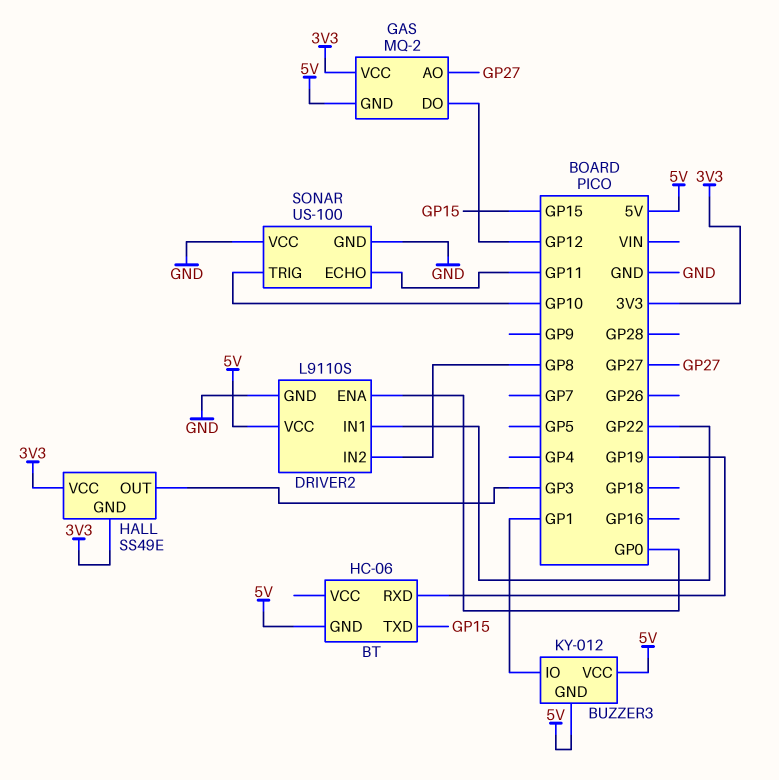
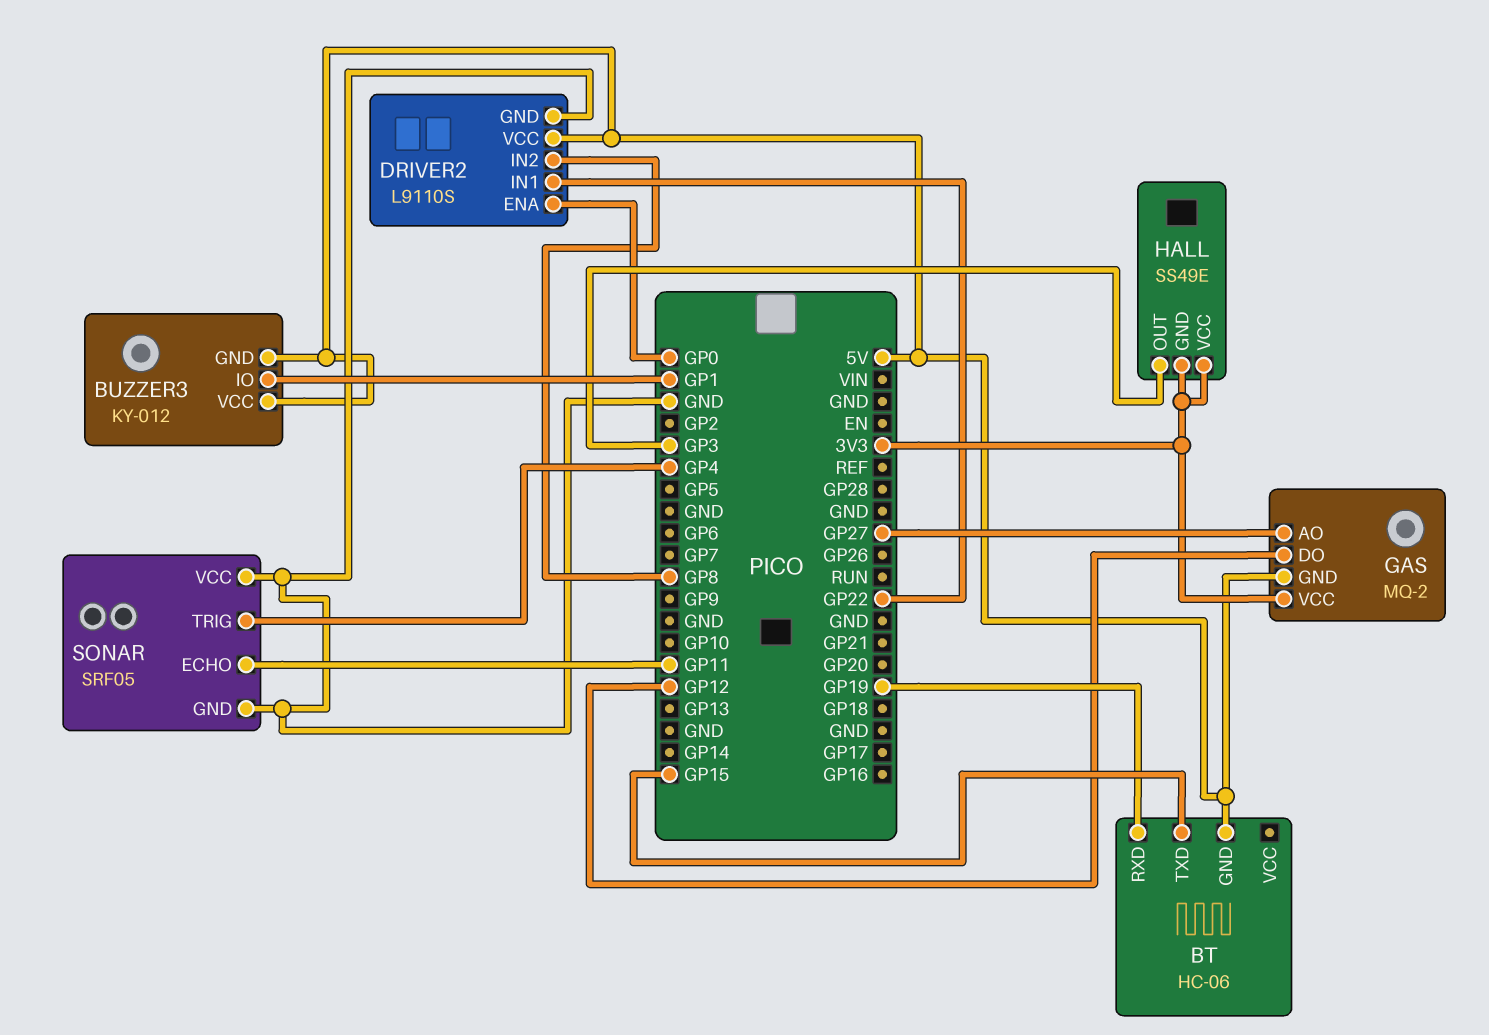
SONAR: US-100 -> SRF05
SONAR pin TRIG: GP10 -> GP4

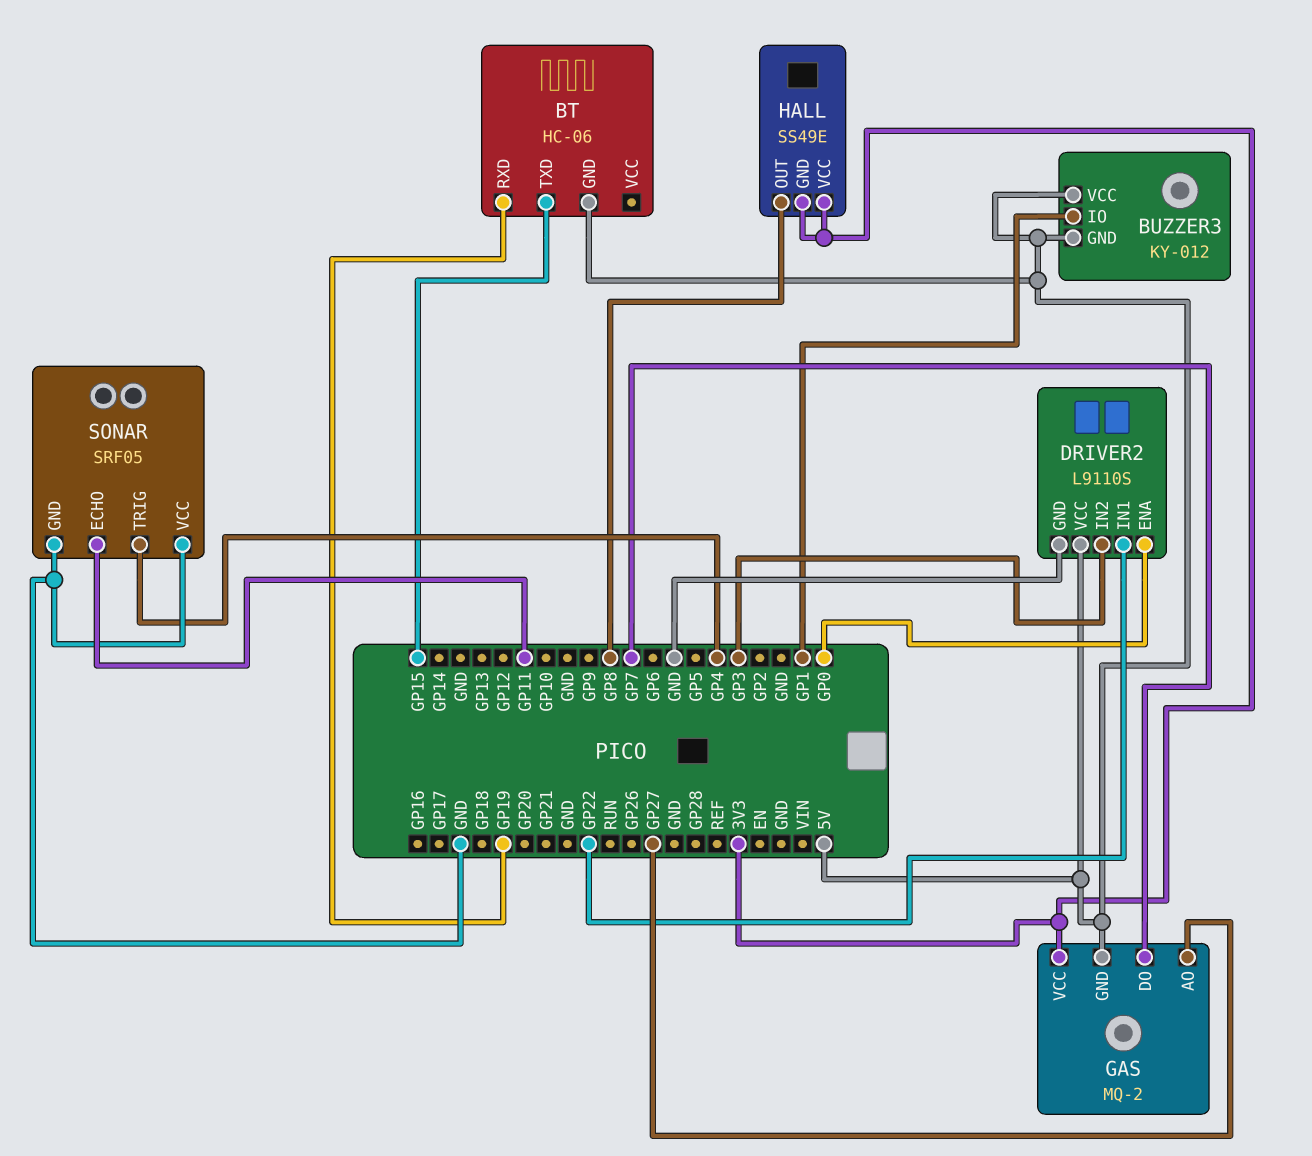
DRIVER2 pin IN2: GP8 -> GP3
GAS pin DO: GP12 -> GP7
HALL pin OUT: GP3 -> GP8

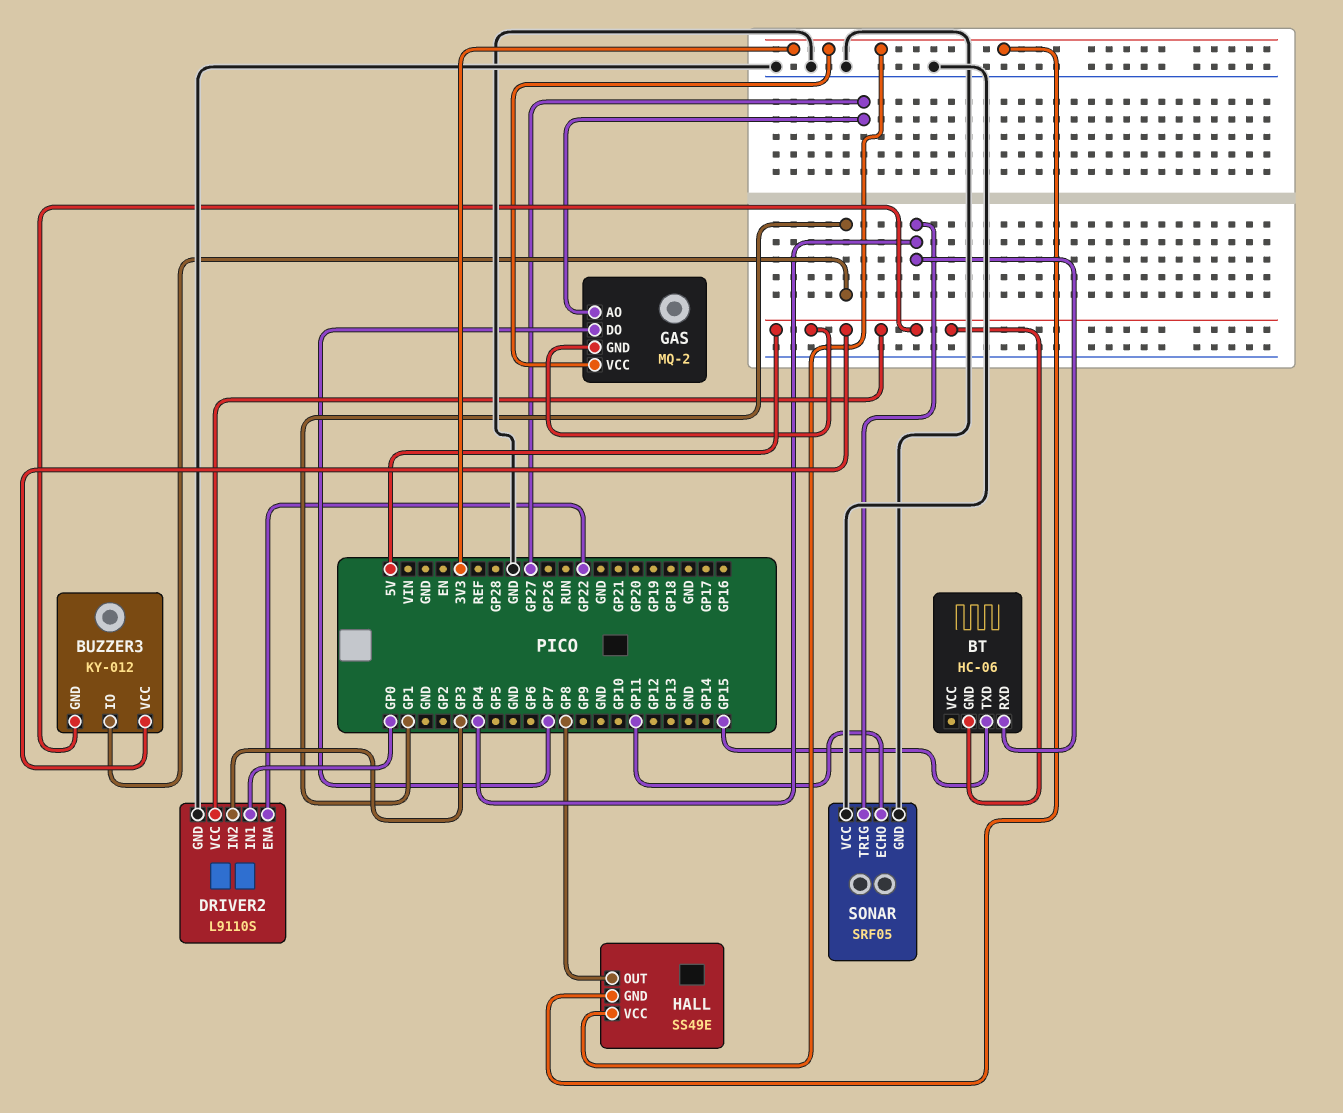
BT pin RXD: GP19 -> GP4
DRIVER2 pin ENA: GP0 -> GP22
DRIVER2 pin IN1: GP22 -> GP0

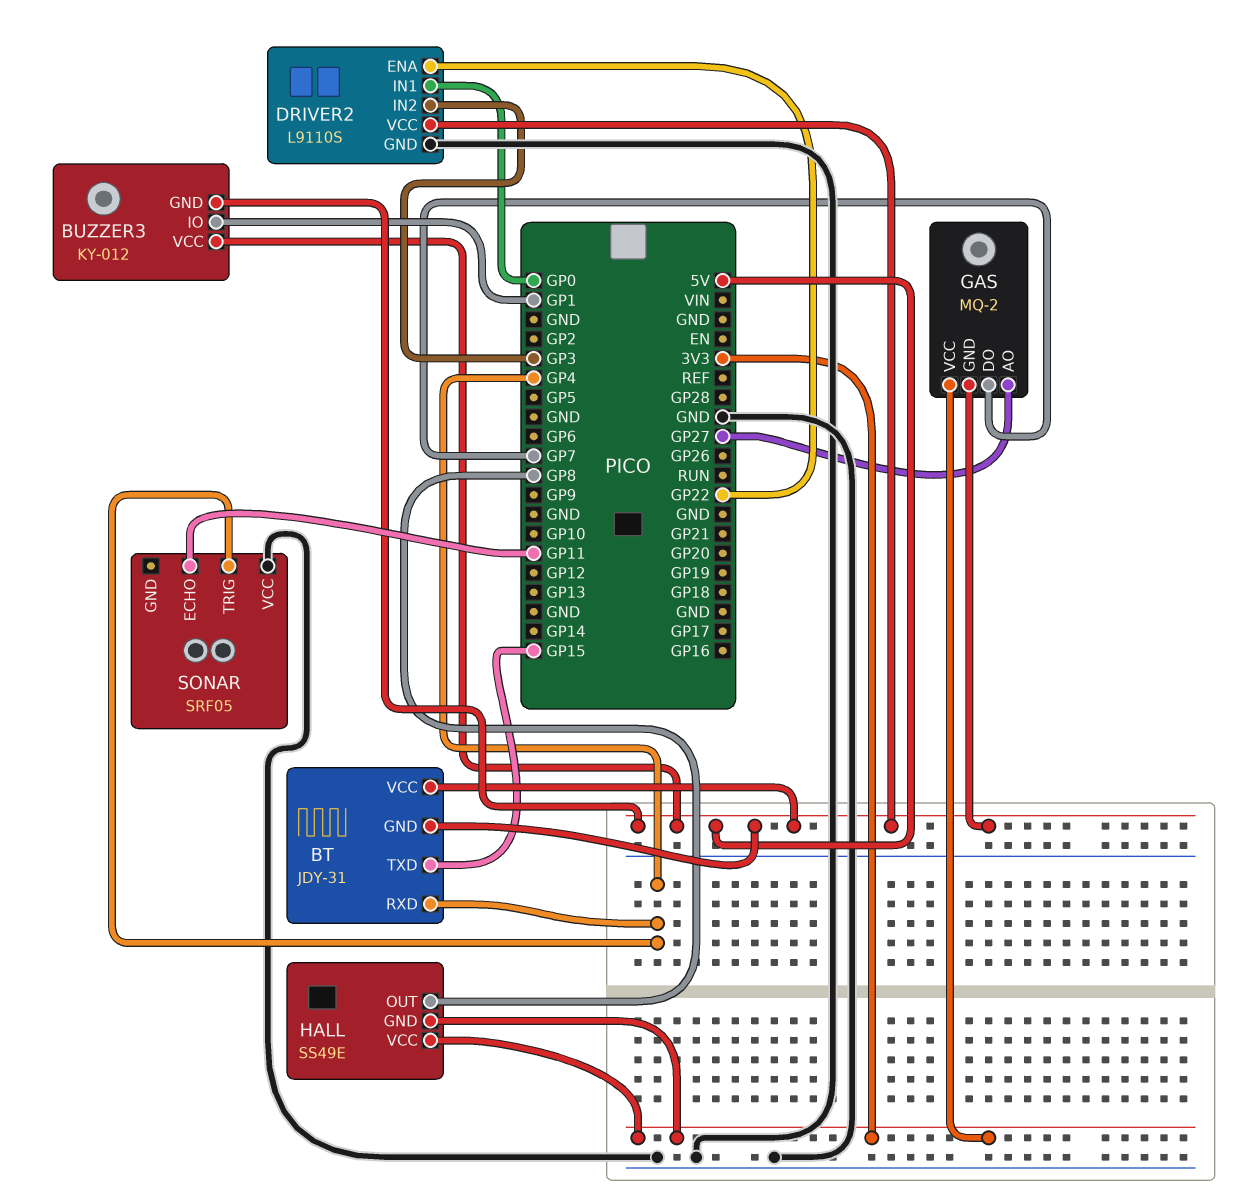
BT: HC-06 -> JDY-31
BT pin VCC: none -> 5V
SONAR pin GND: GND -> none

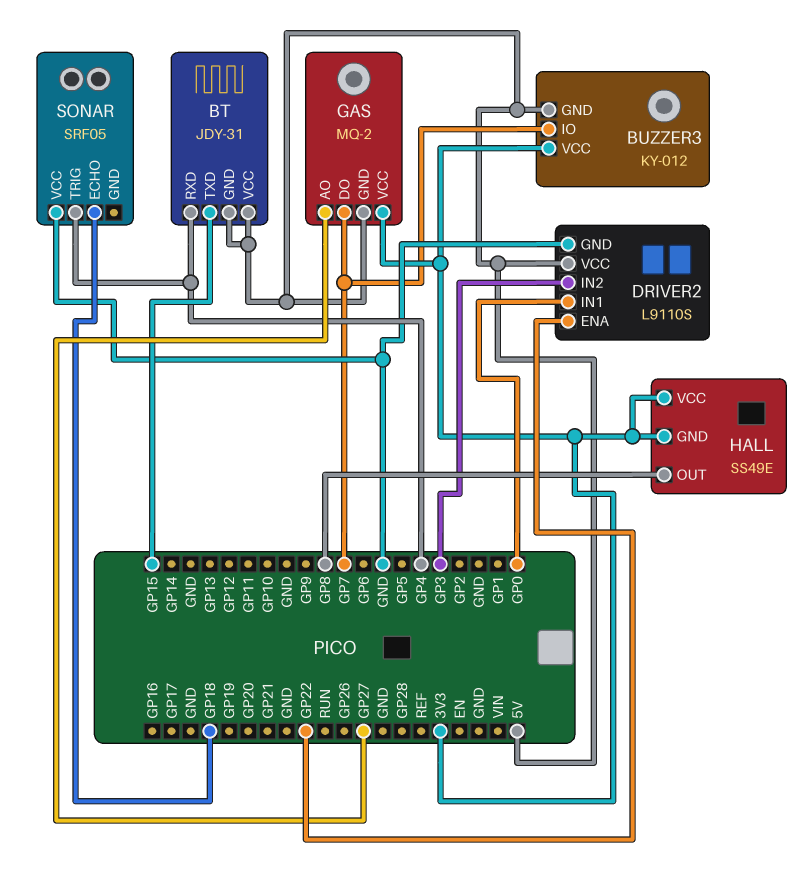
BUZZER3 pin IO: GP1 -> GP7
BUZZER3 pin VCC: 5V -> 3V3
SONAR pin ECHO: GP11 -> GP18

